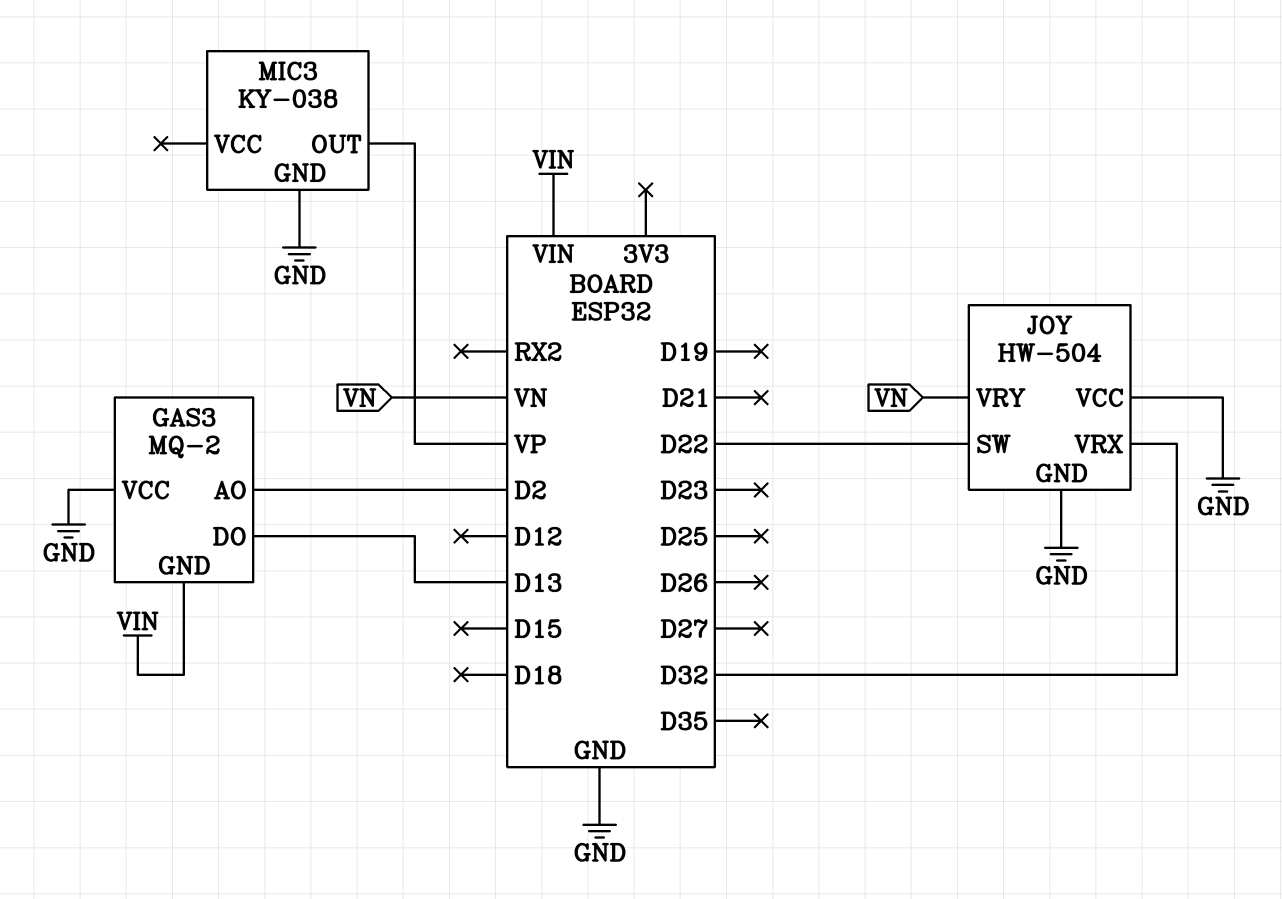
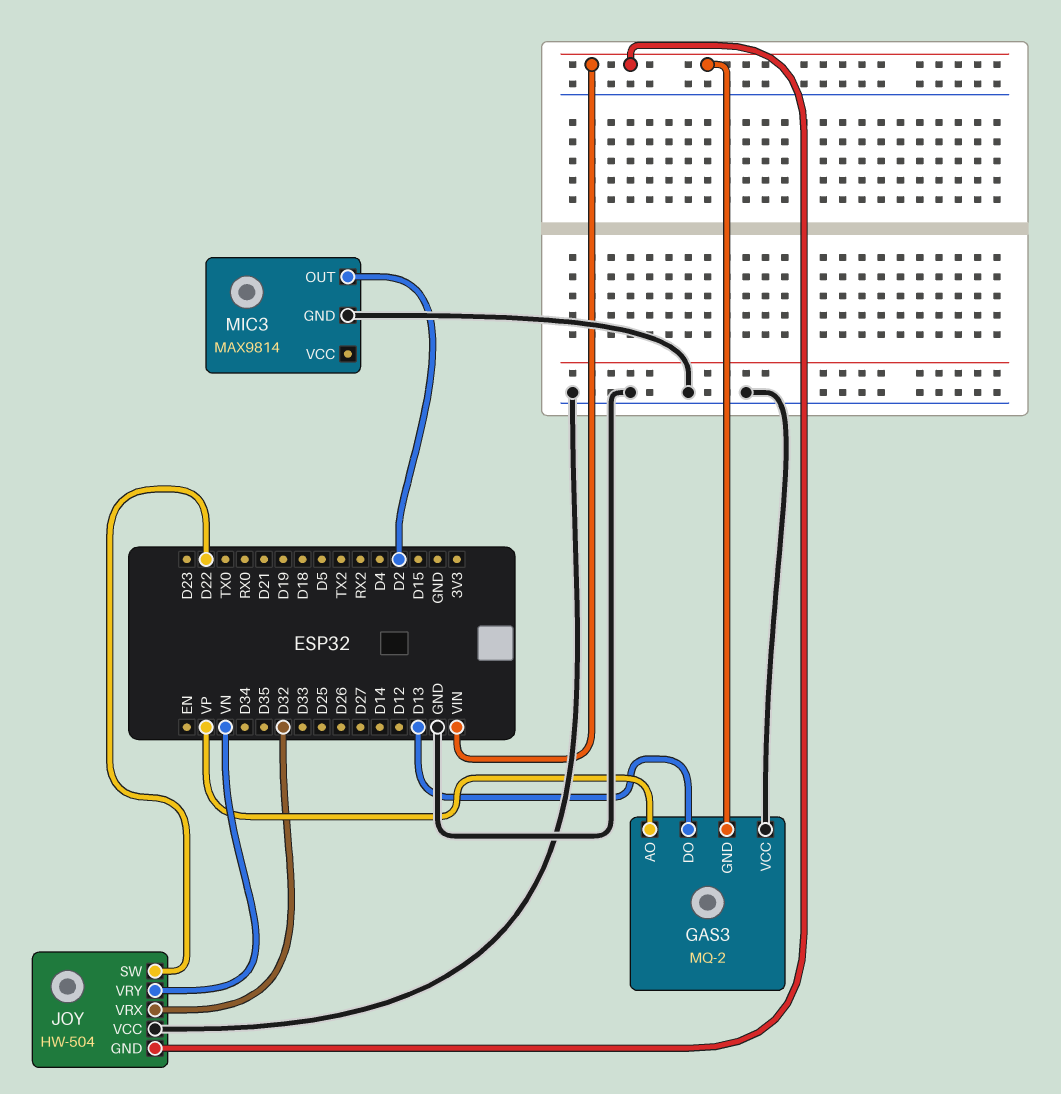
GAS3 pin AO: D2 -> VP
JOY pin GND: GND -> VIN
MIC3: KY-038 -> MAX9814
MIC3 pin OUT: VP -> D2

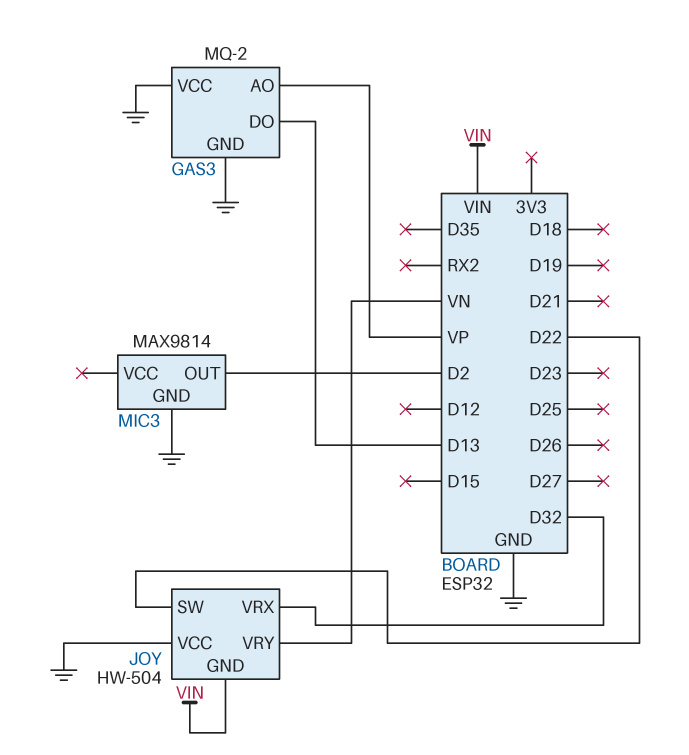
GAS3 pin GND: VIN -> GND

